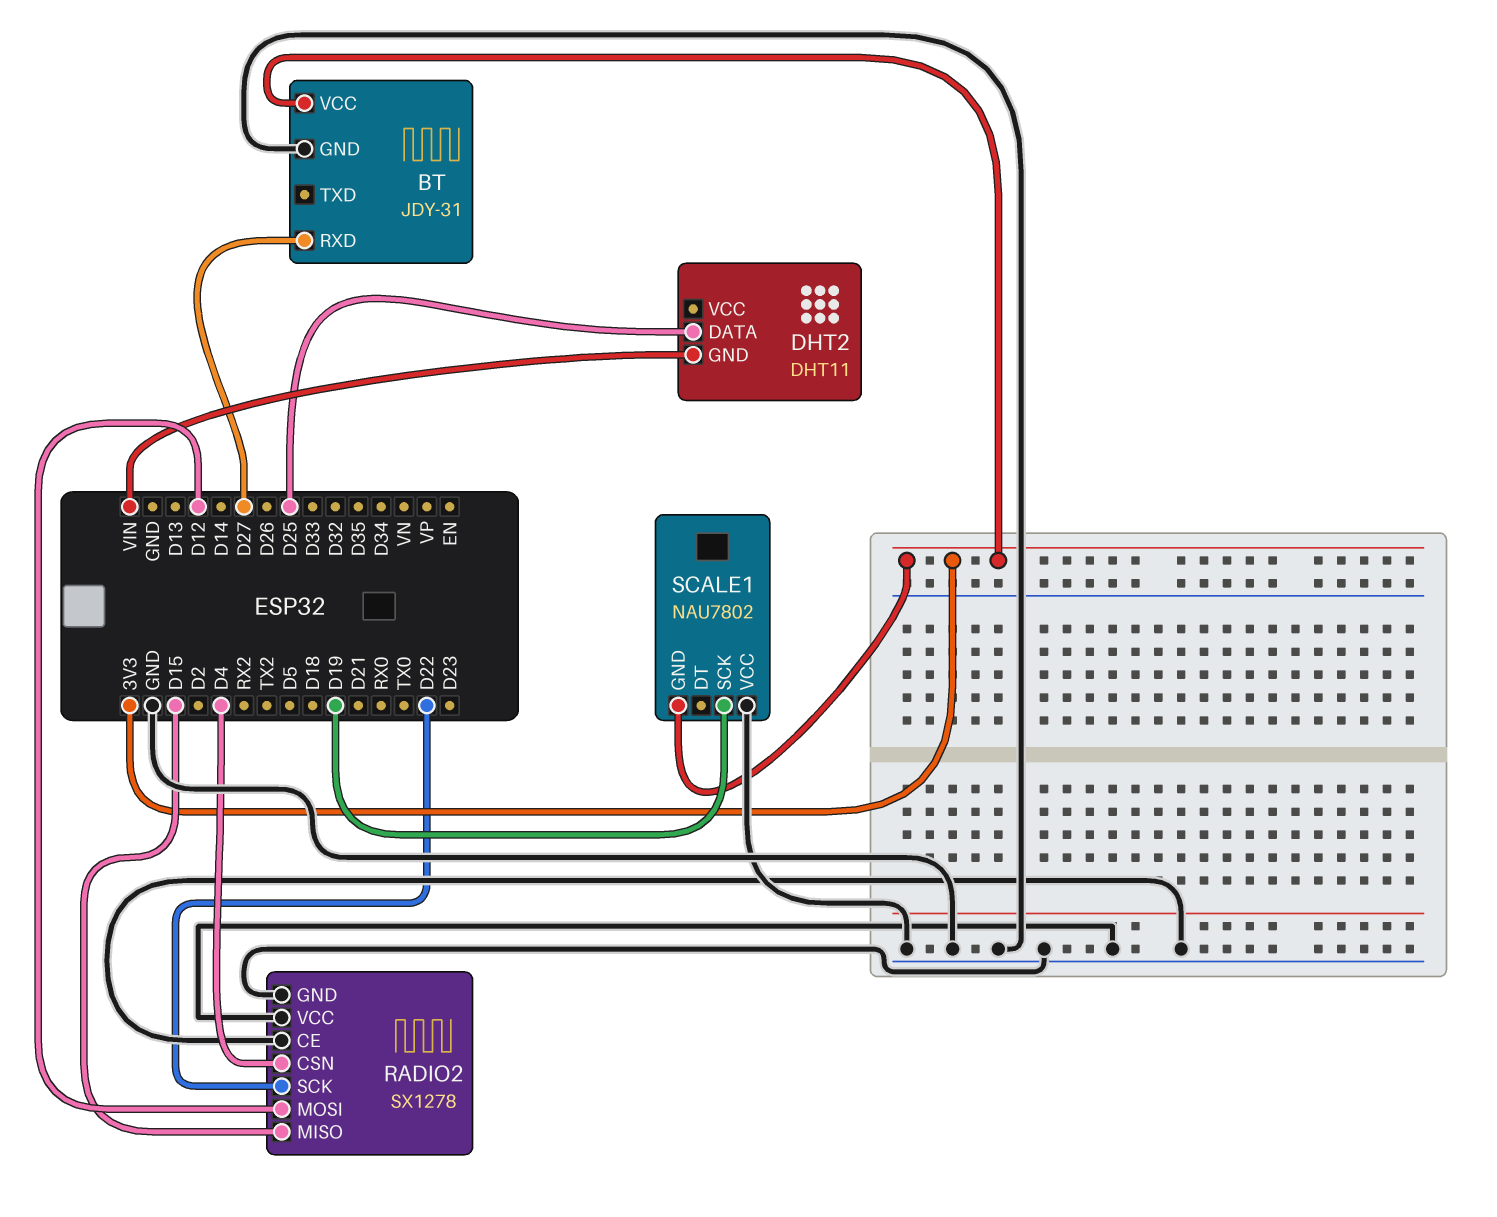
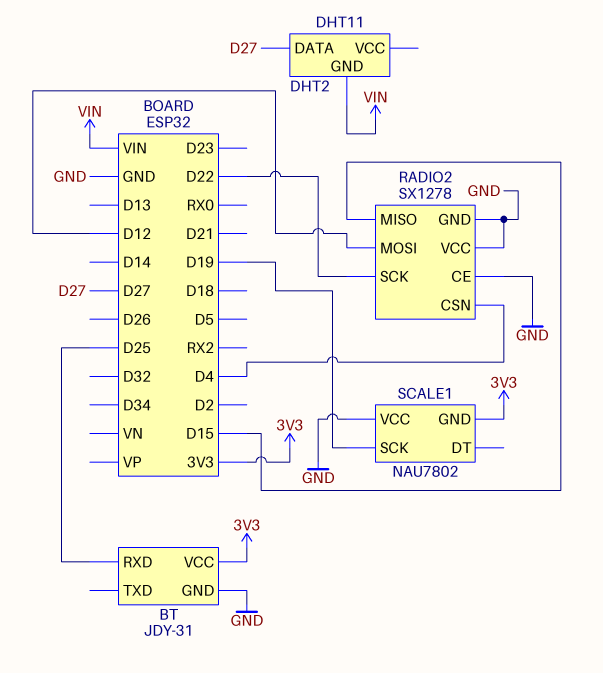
BT pin RXD: D27 -> D25
DHT2 pin DATA: D25 -> D27

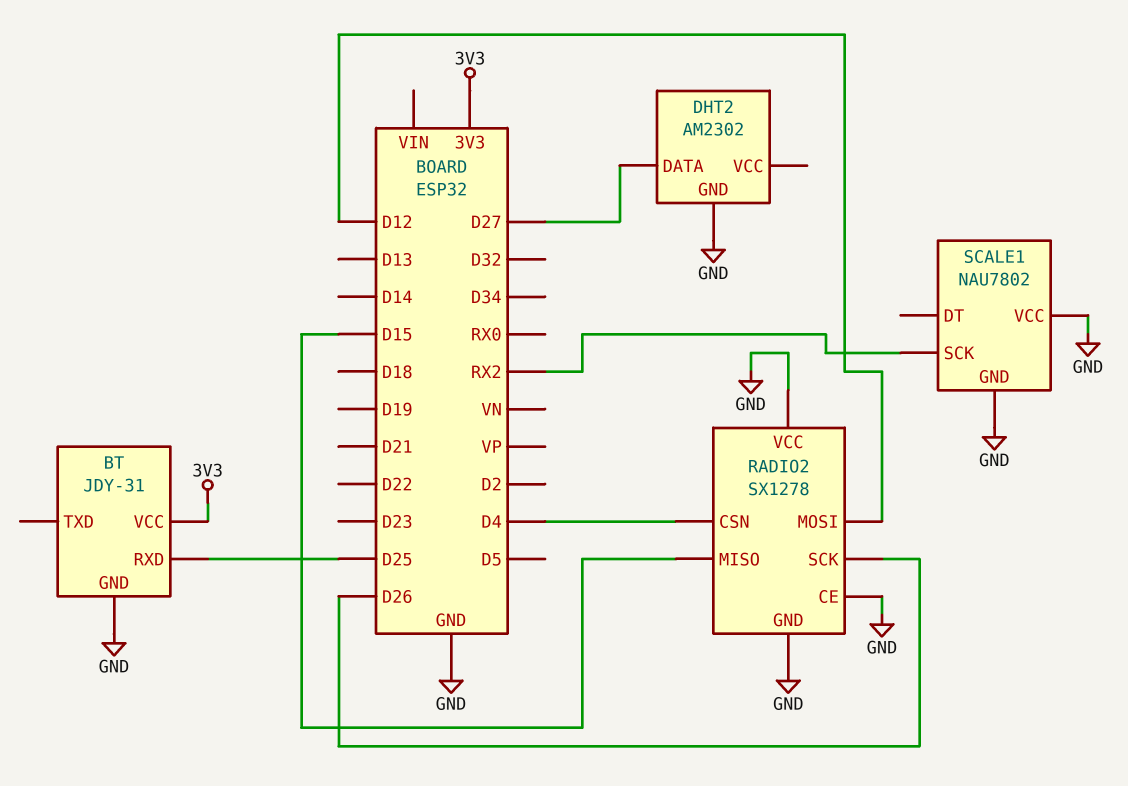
DHT2: DHT11 -> AM2302
DHT2 pin GND: VIN -> GND
RADIO2 pin SCK: D22 -> D26
SCALE1 pin GND: 3V3 -> GND
SCALE1 pin SCK: D19 -> RX2

